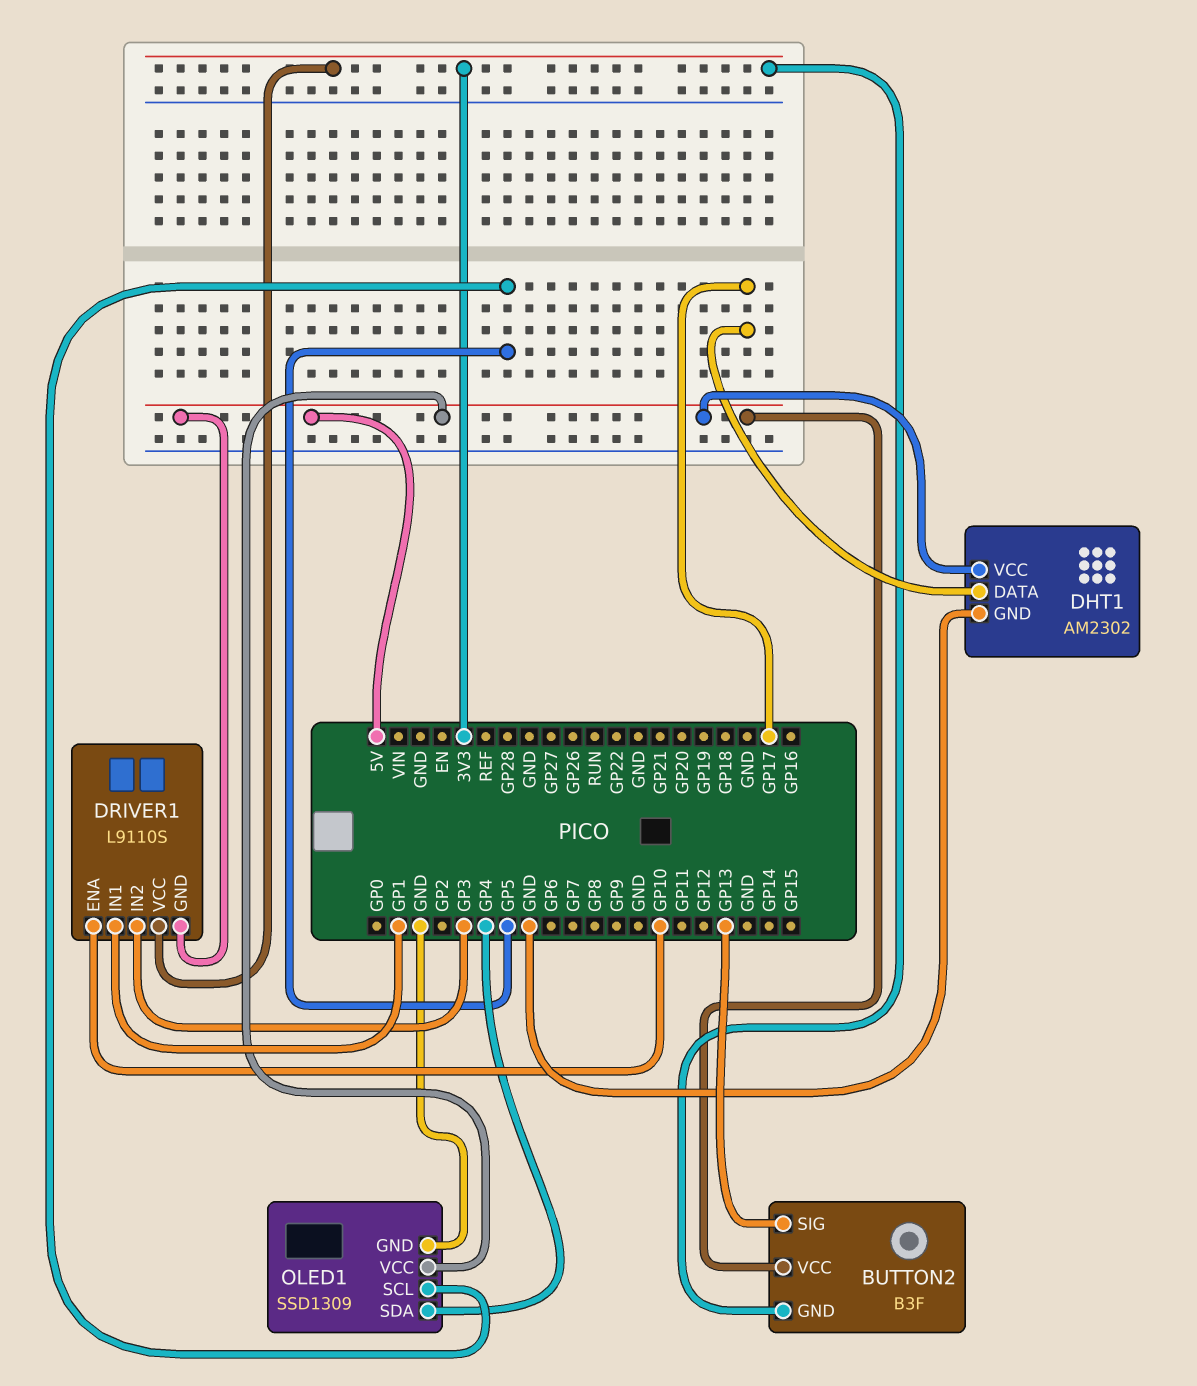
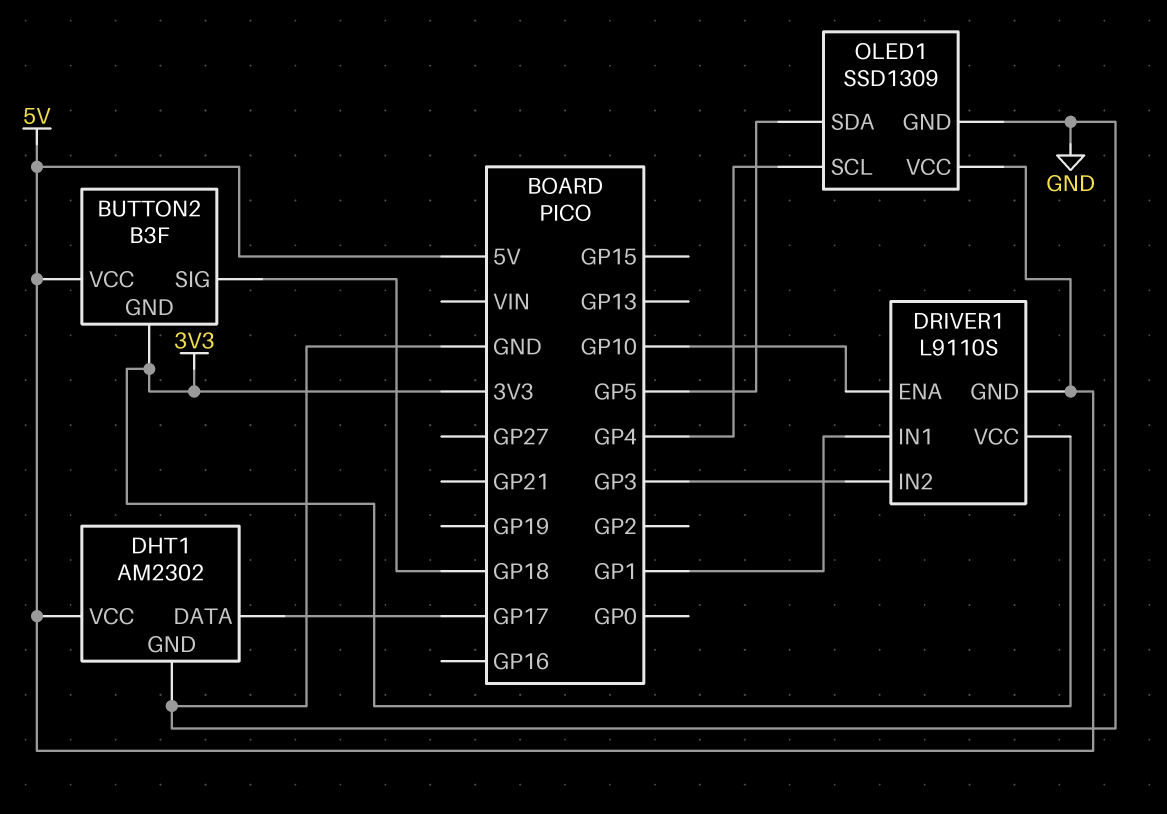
BUTTON2 pin SIG: GP13 -> GP18
OLED1 pin SCL: GP5 -> GP4
OLED1 pin SDA: GP4 -> GP5

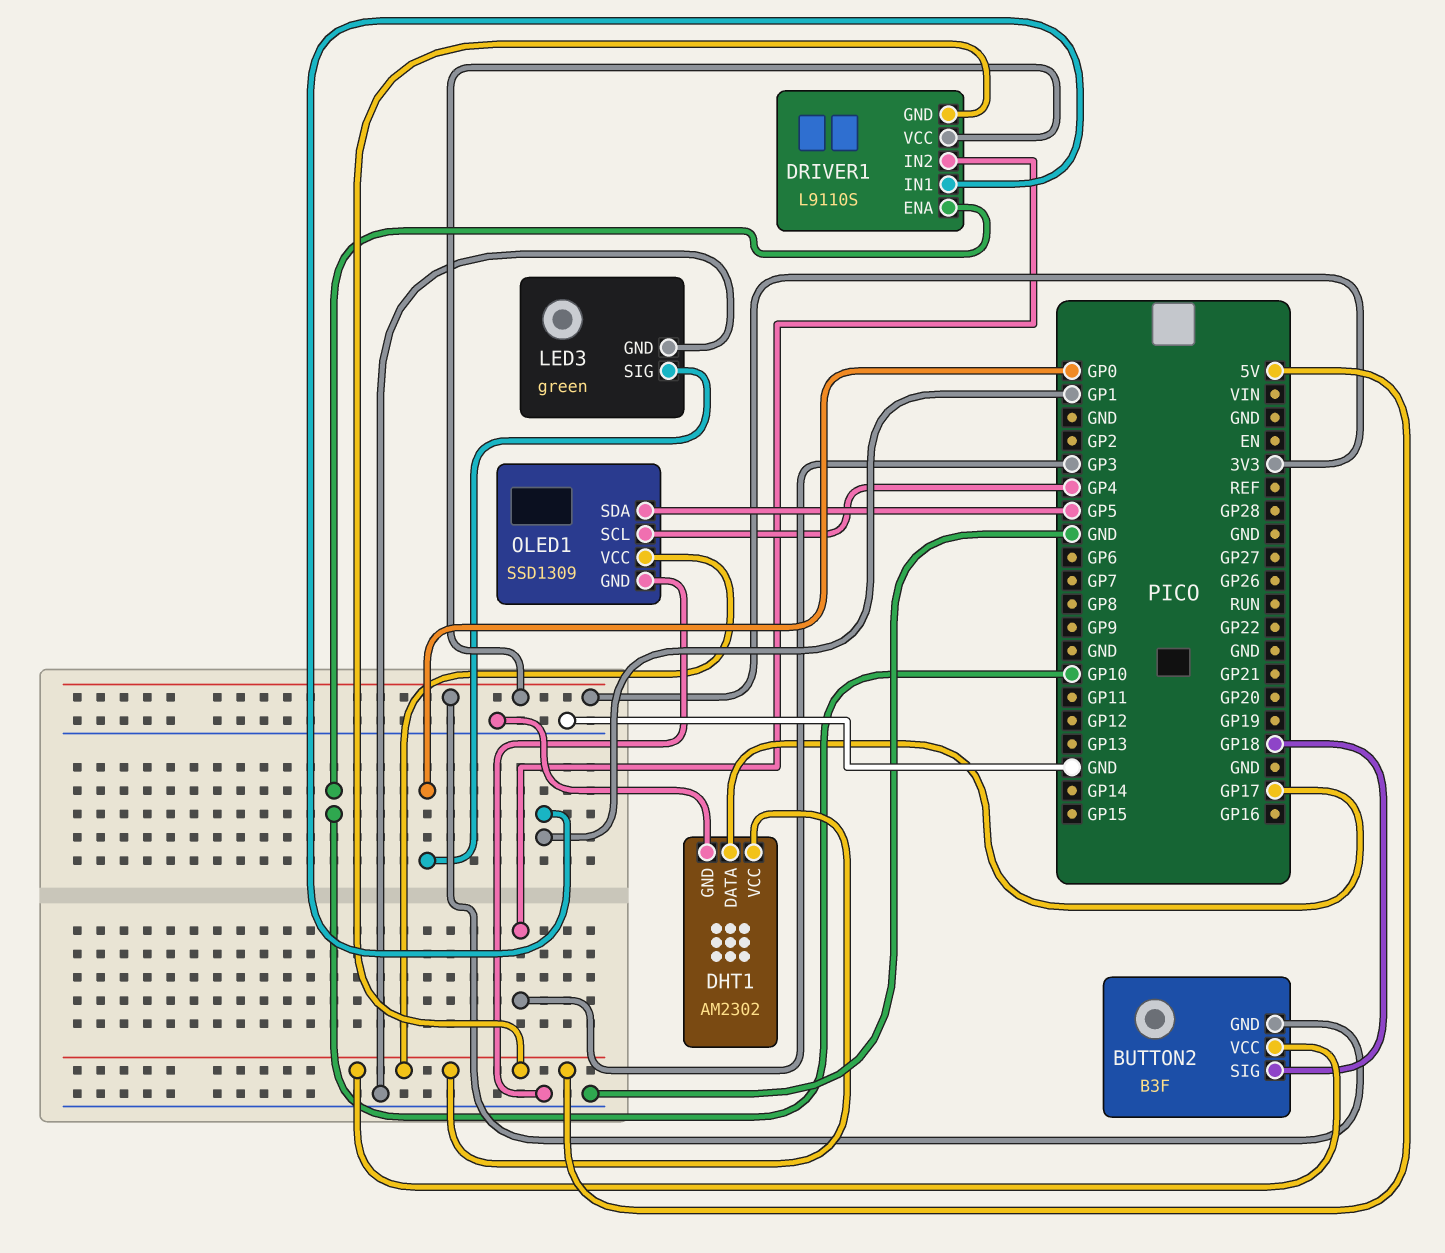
LED3: none -> green
LED3 pin GND: none -> GND
LED3 pin SIG: none -> GP0

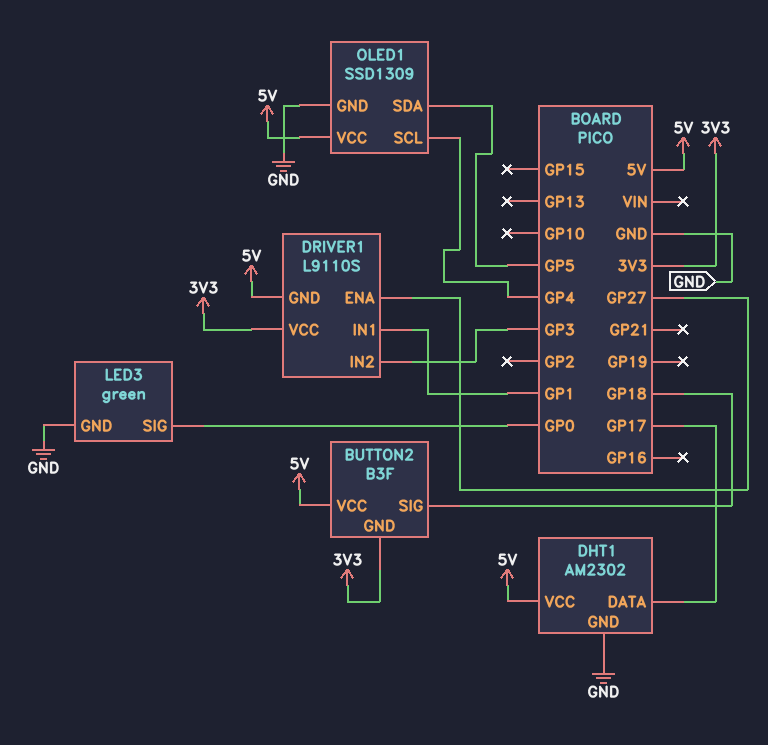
DRIVER1 pin ENA: GP10 -> GP27

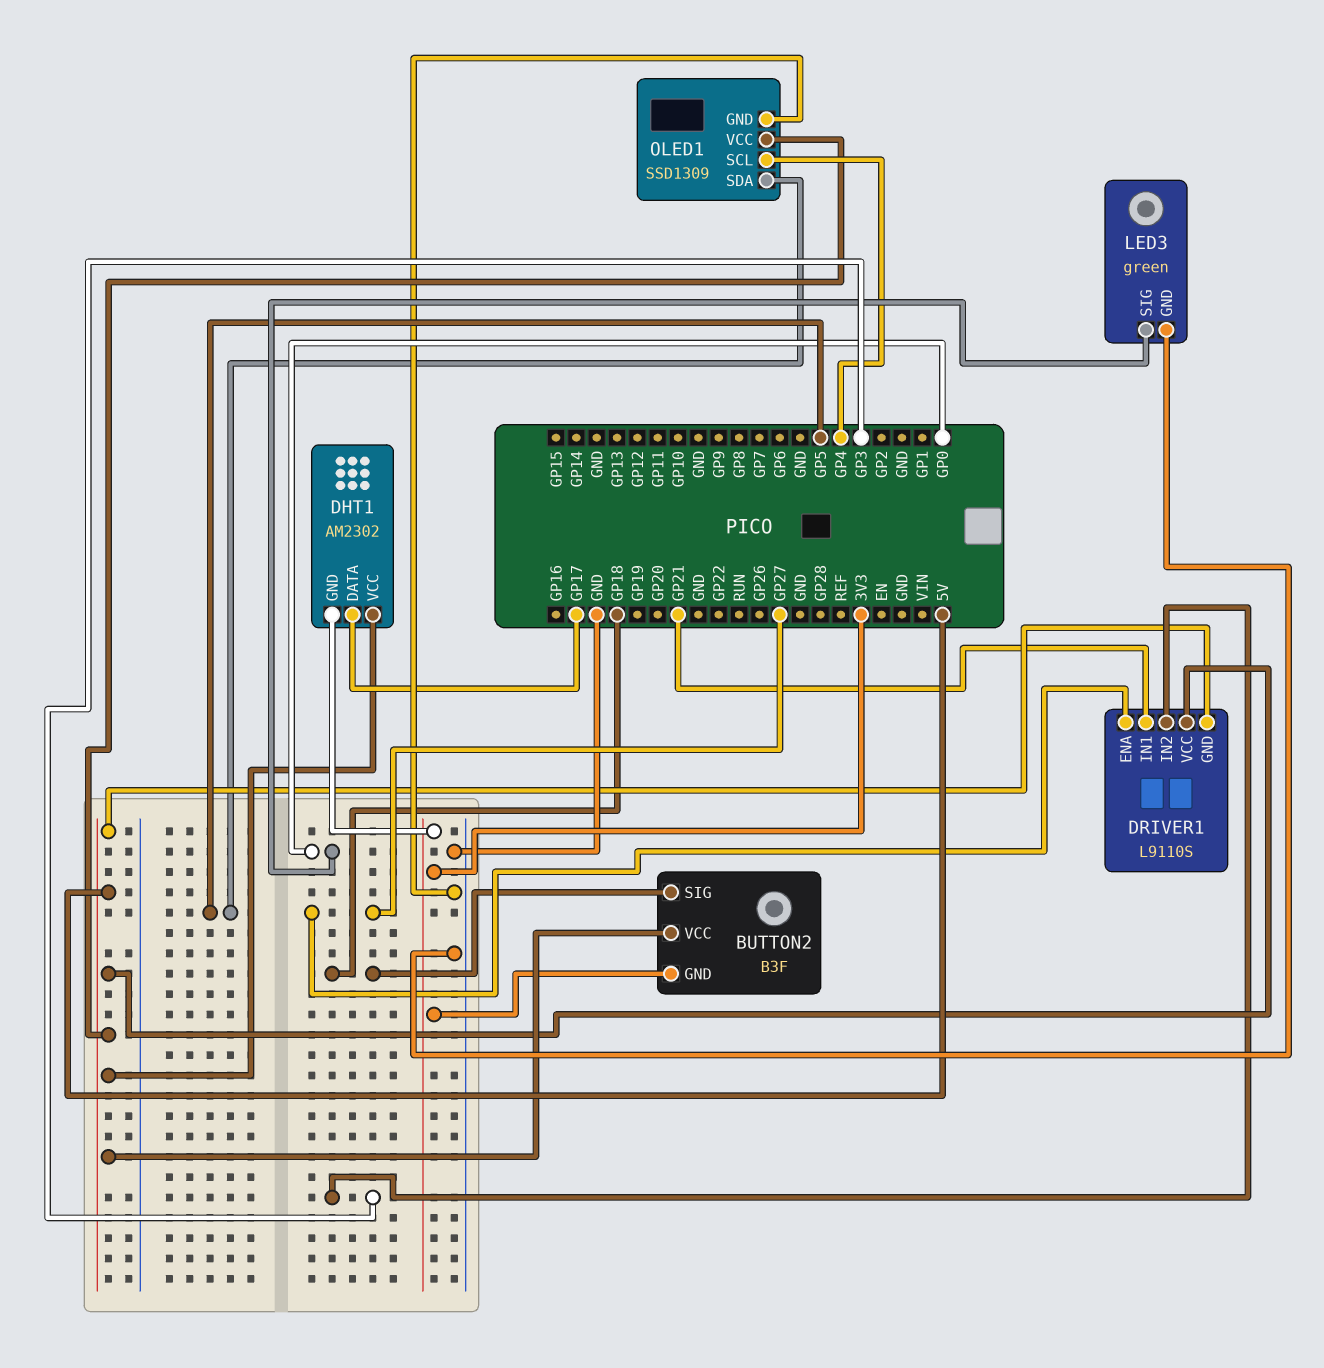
DHT1 pin GND: GND -> 3V3
DRIVER1 pin IN1: GP1 -> GP21
DRIVER1 pin VCC: 3V3 -> 5V

